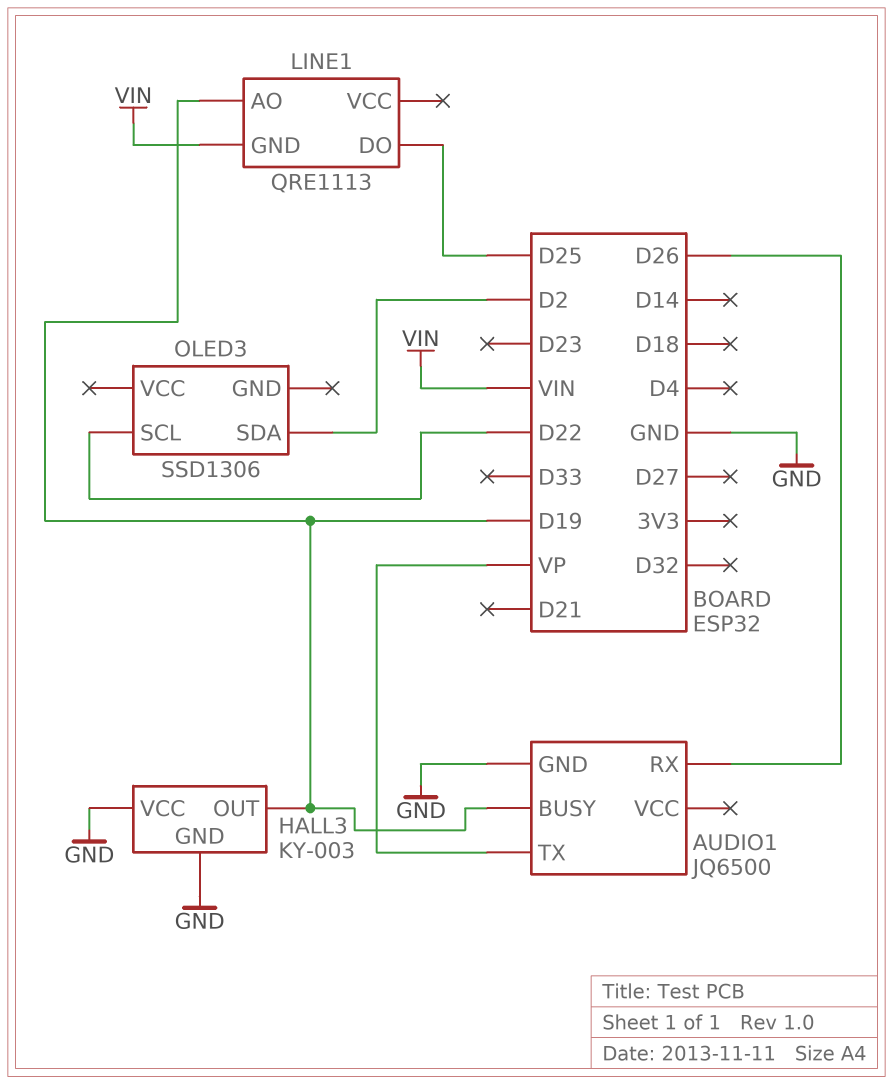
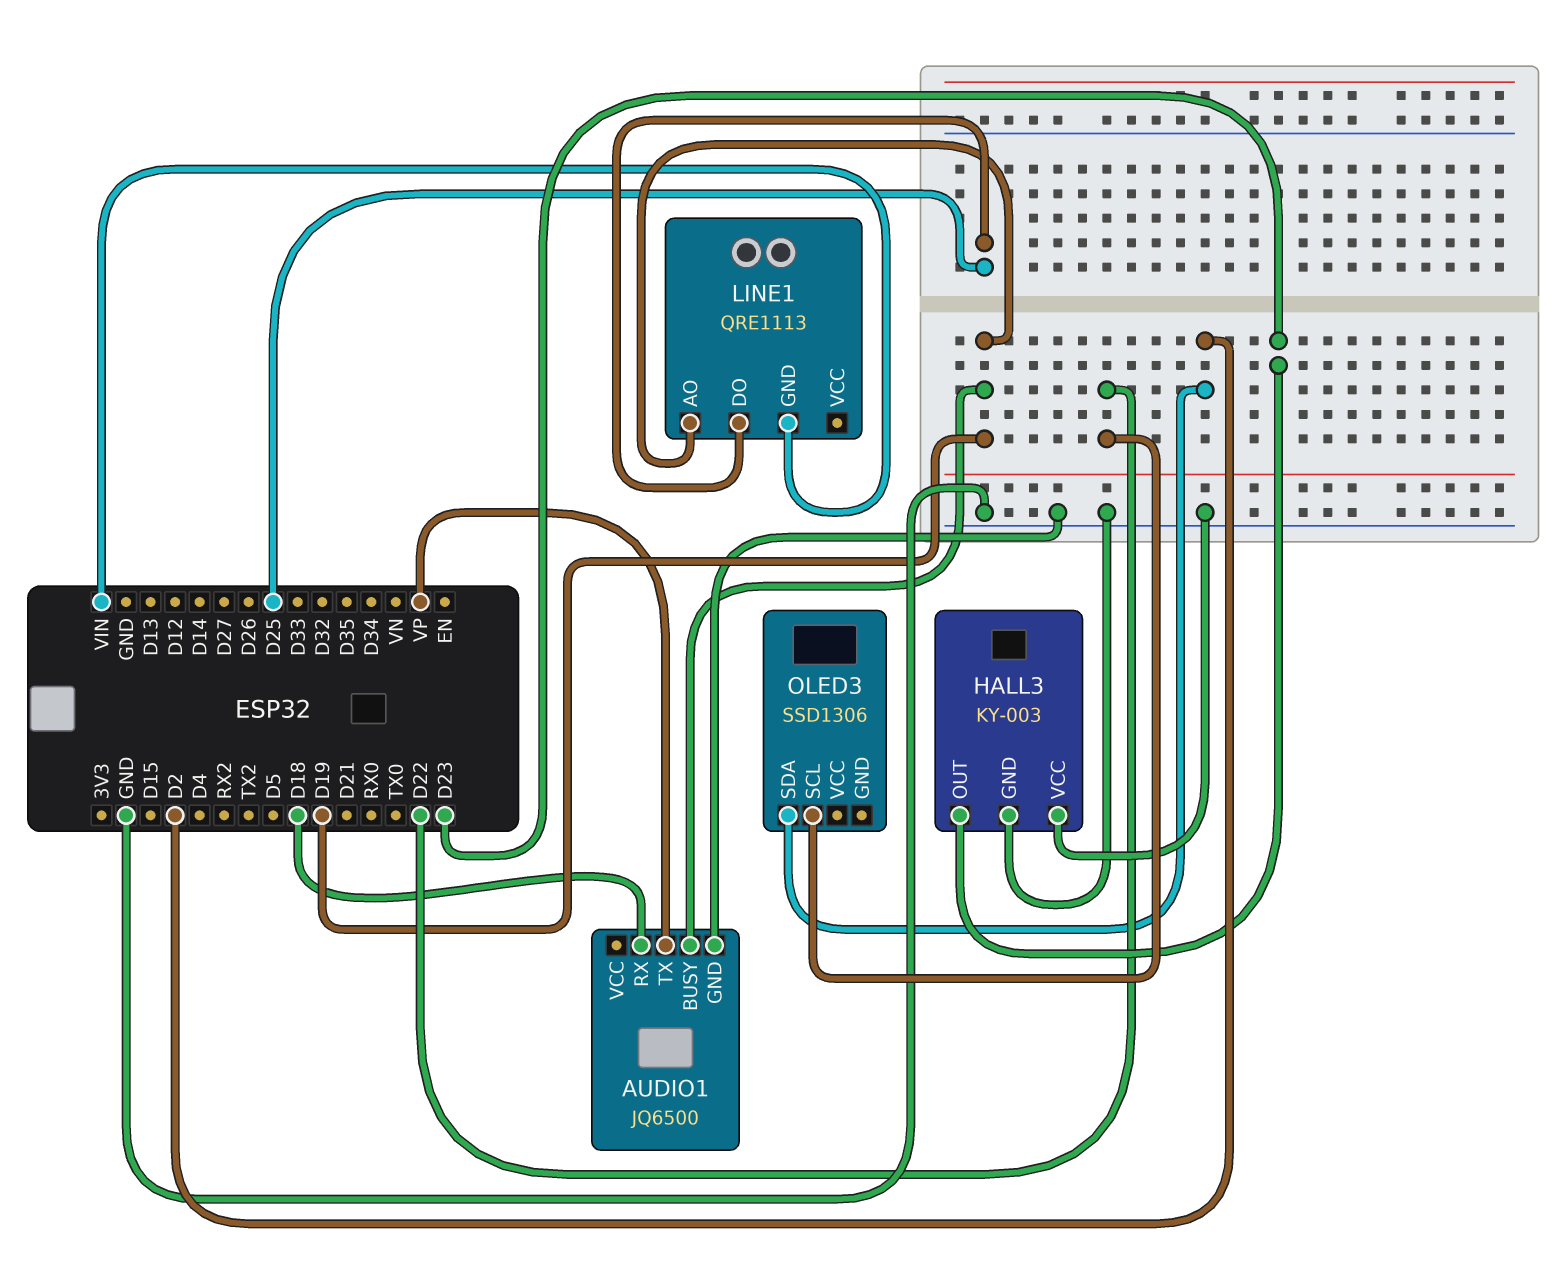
AUDIO1 pin RX: D26 -> D18
HALL3 pin OUT: D19 -> D23

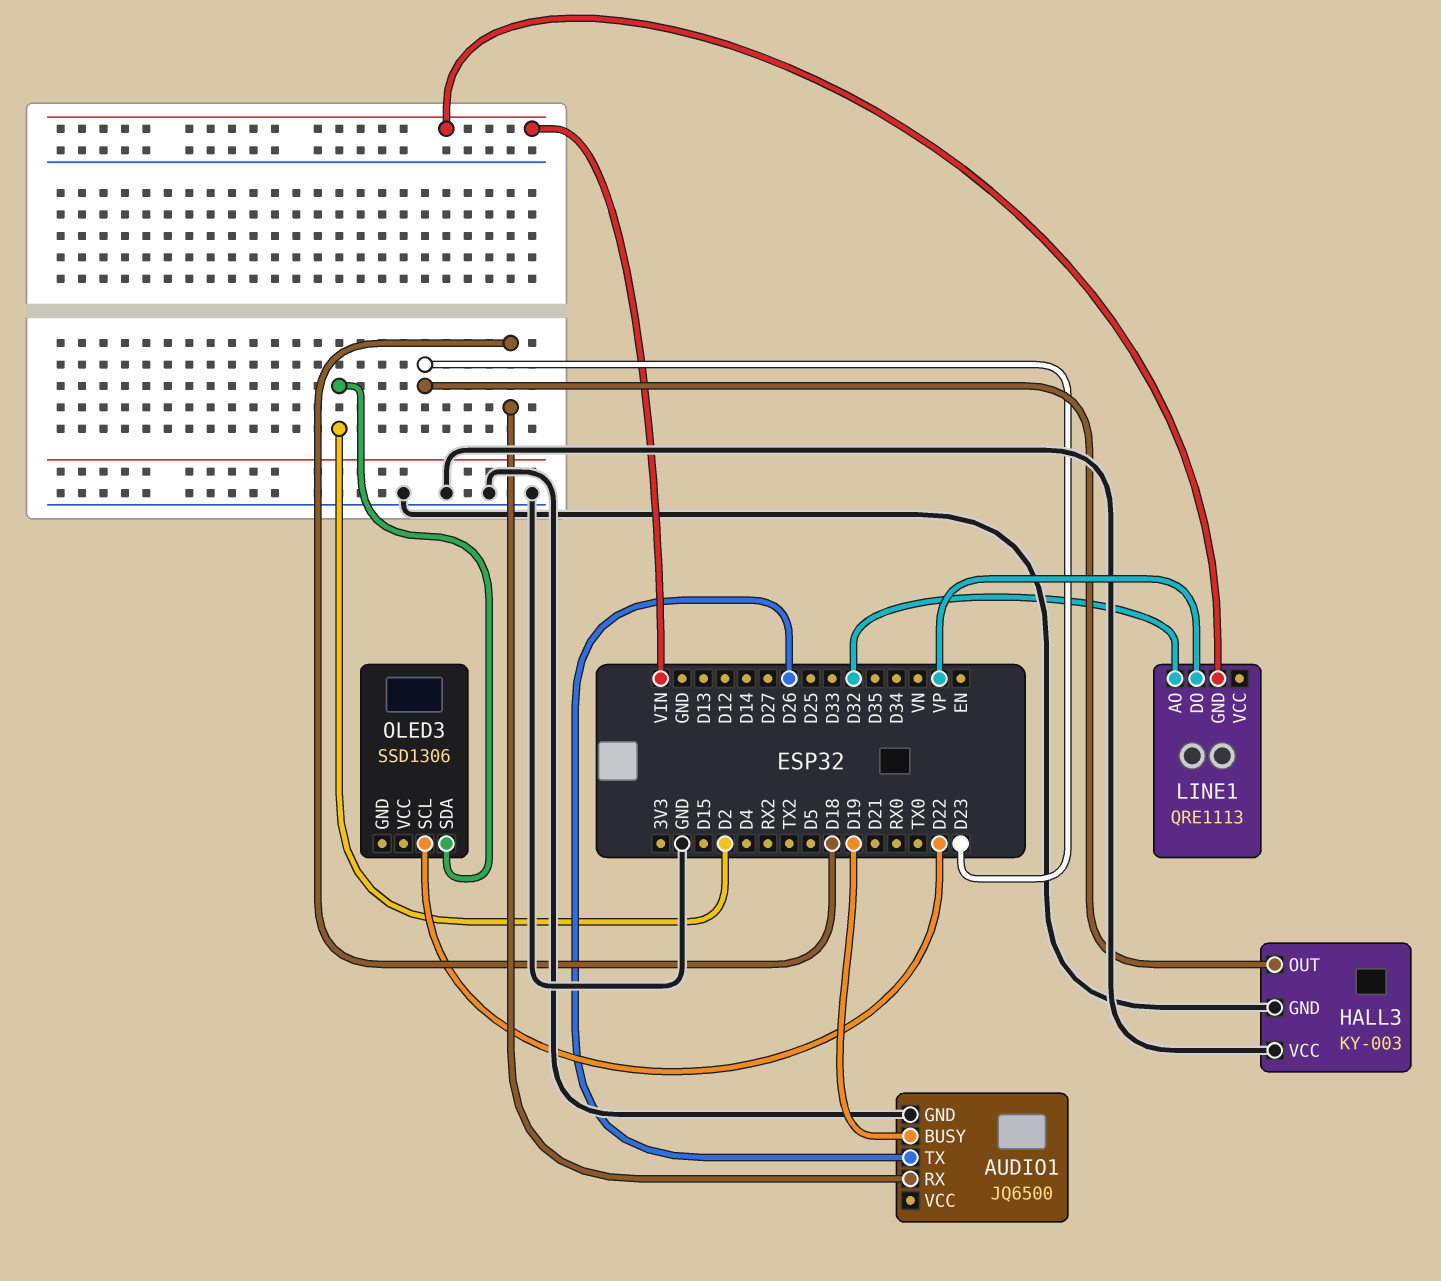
AUDIO1 pin TX: VP -> D26
LINE1 pin AO: D19 -> D32
LINE1 pin DO: D25 -> VP

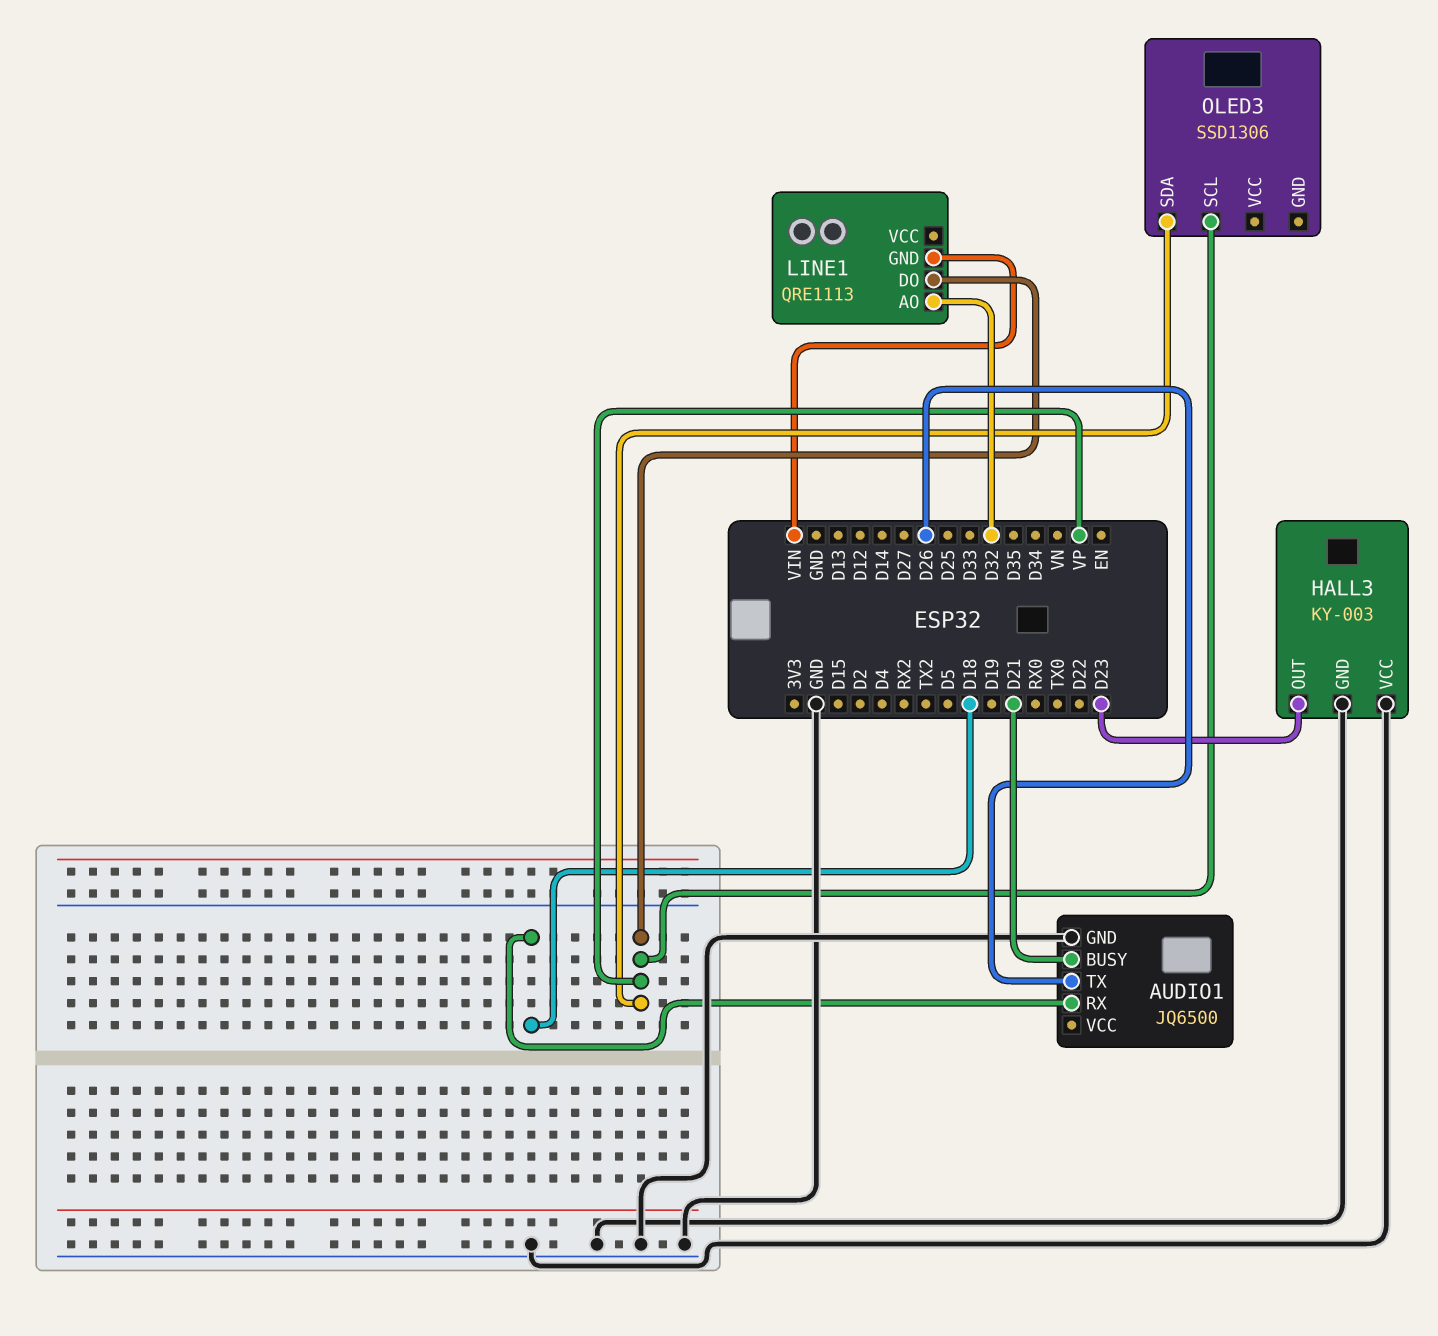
AUDIO1 pin BUSY: D19 -> D21
OLED3 pin SCL: D22 -> VP
OLED3 pin SDA: D2 -> VP

